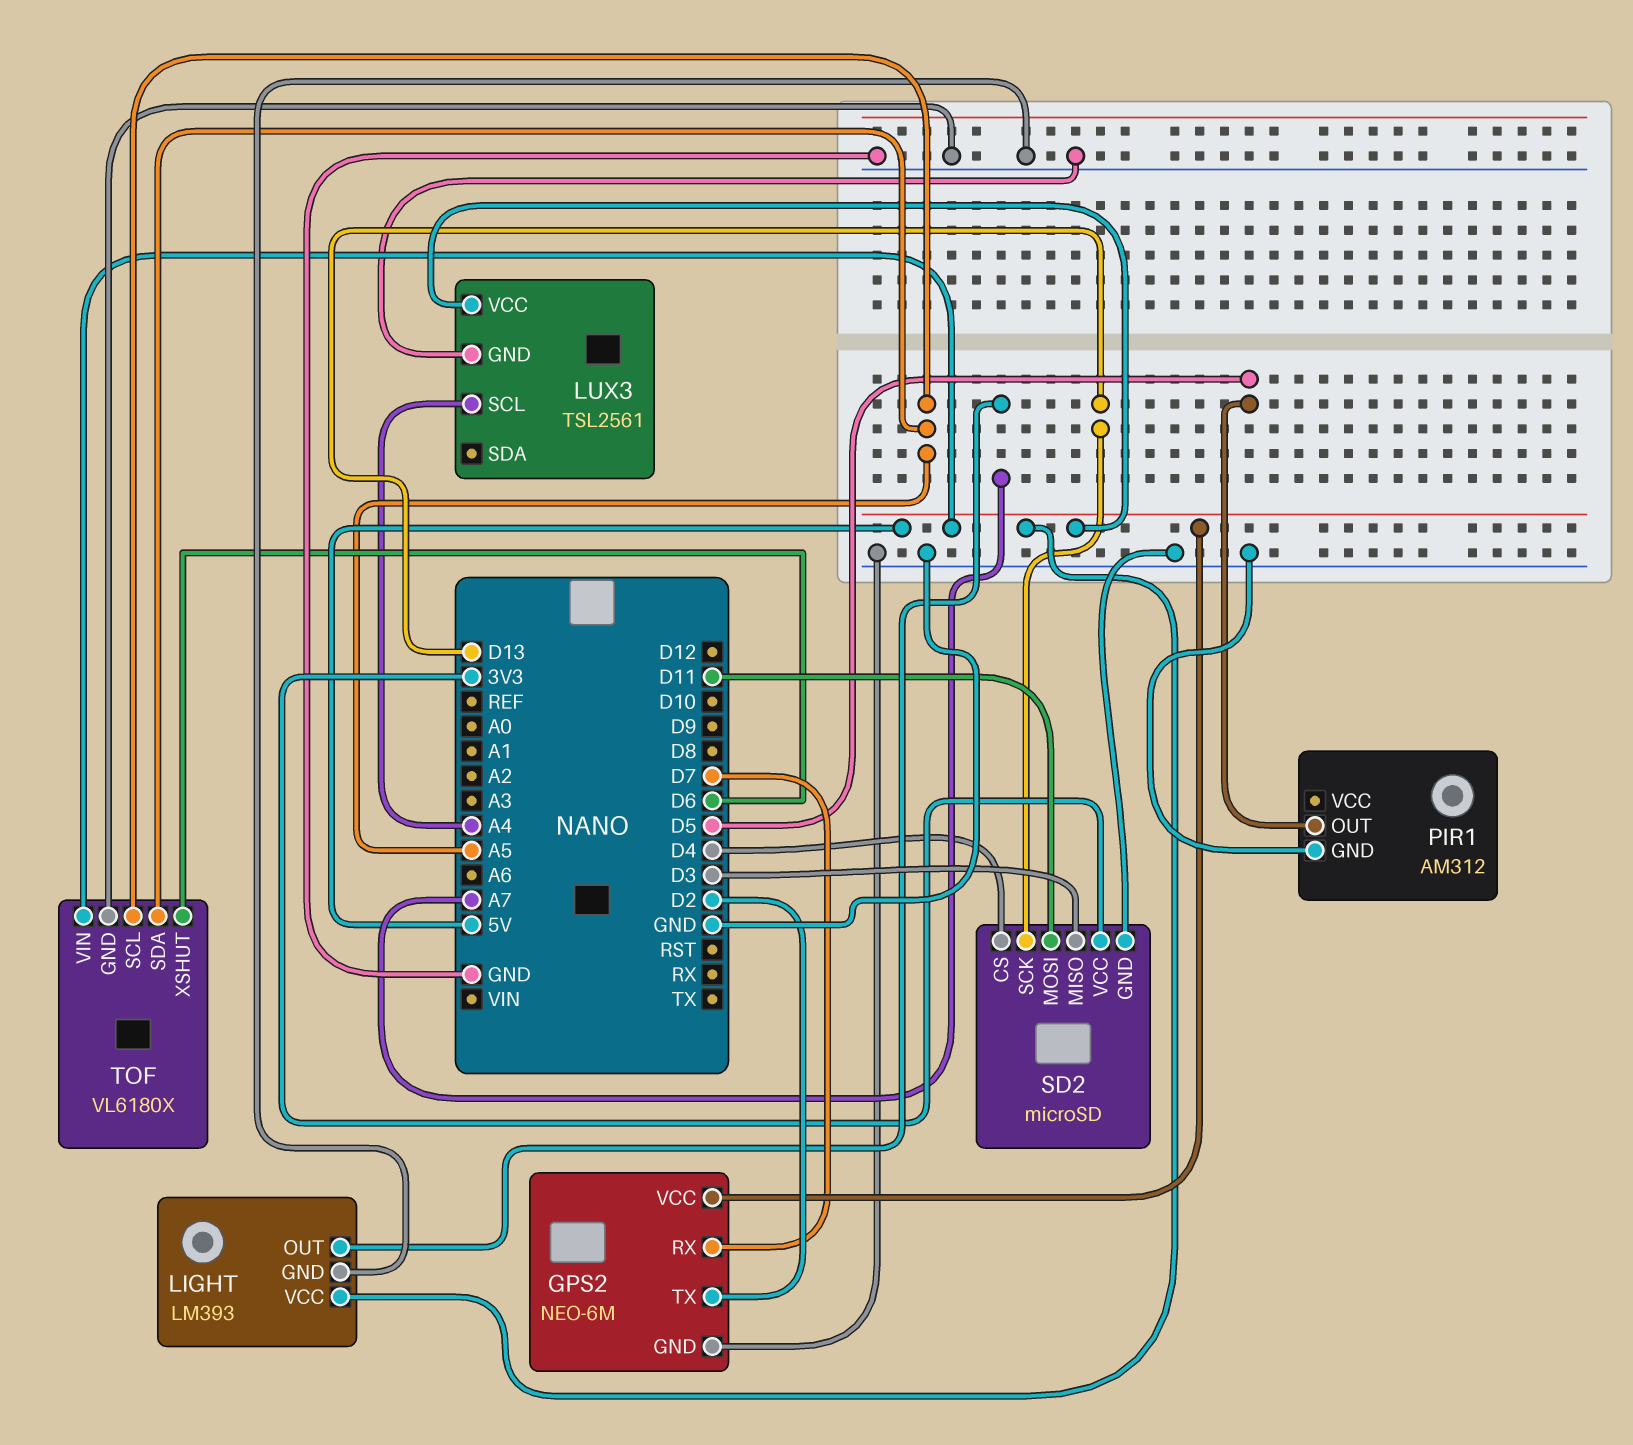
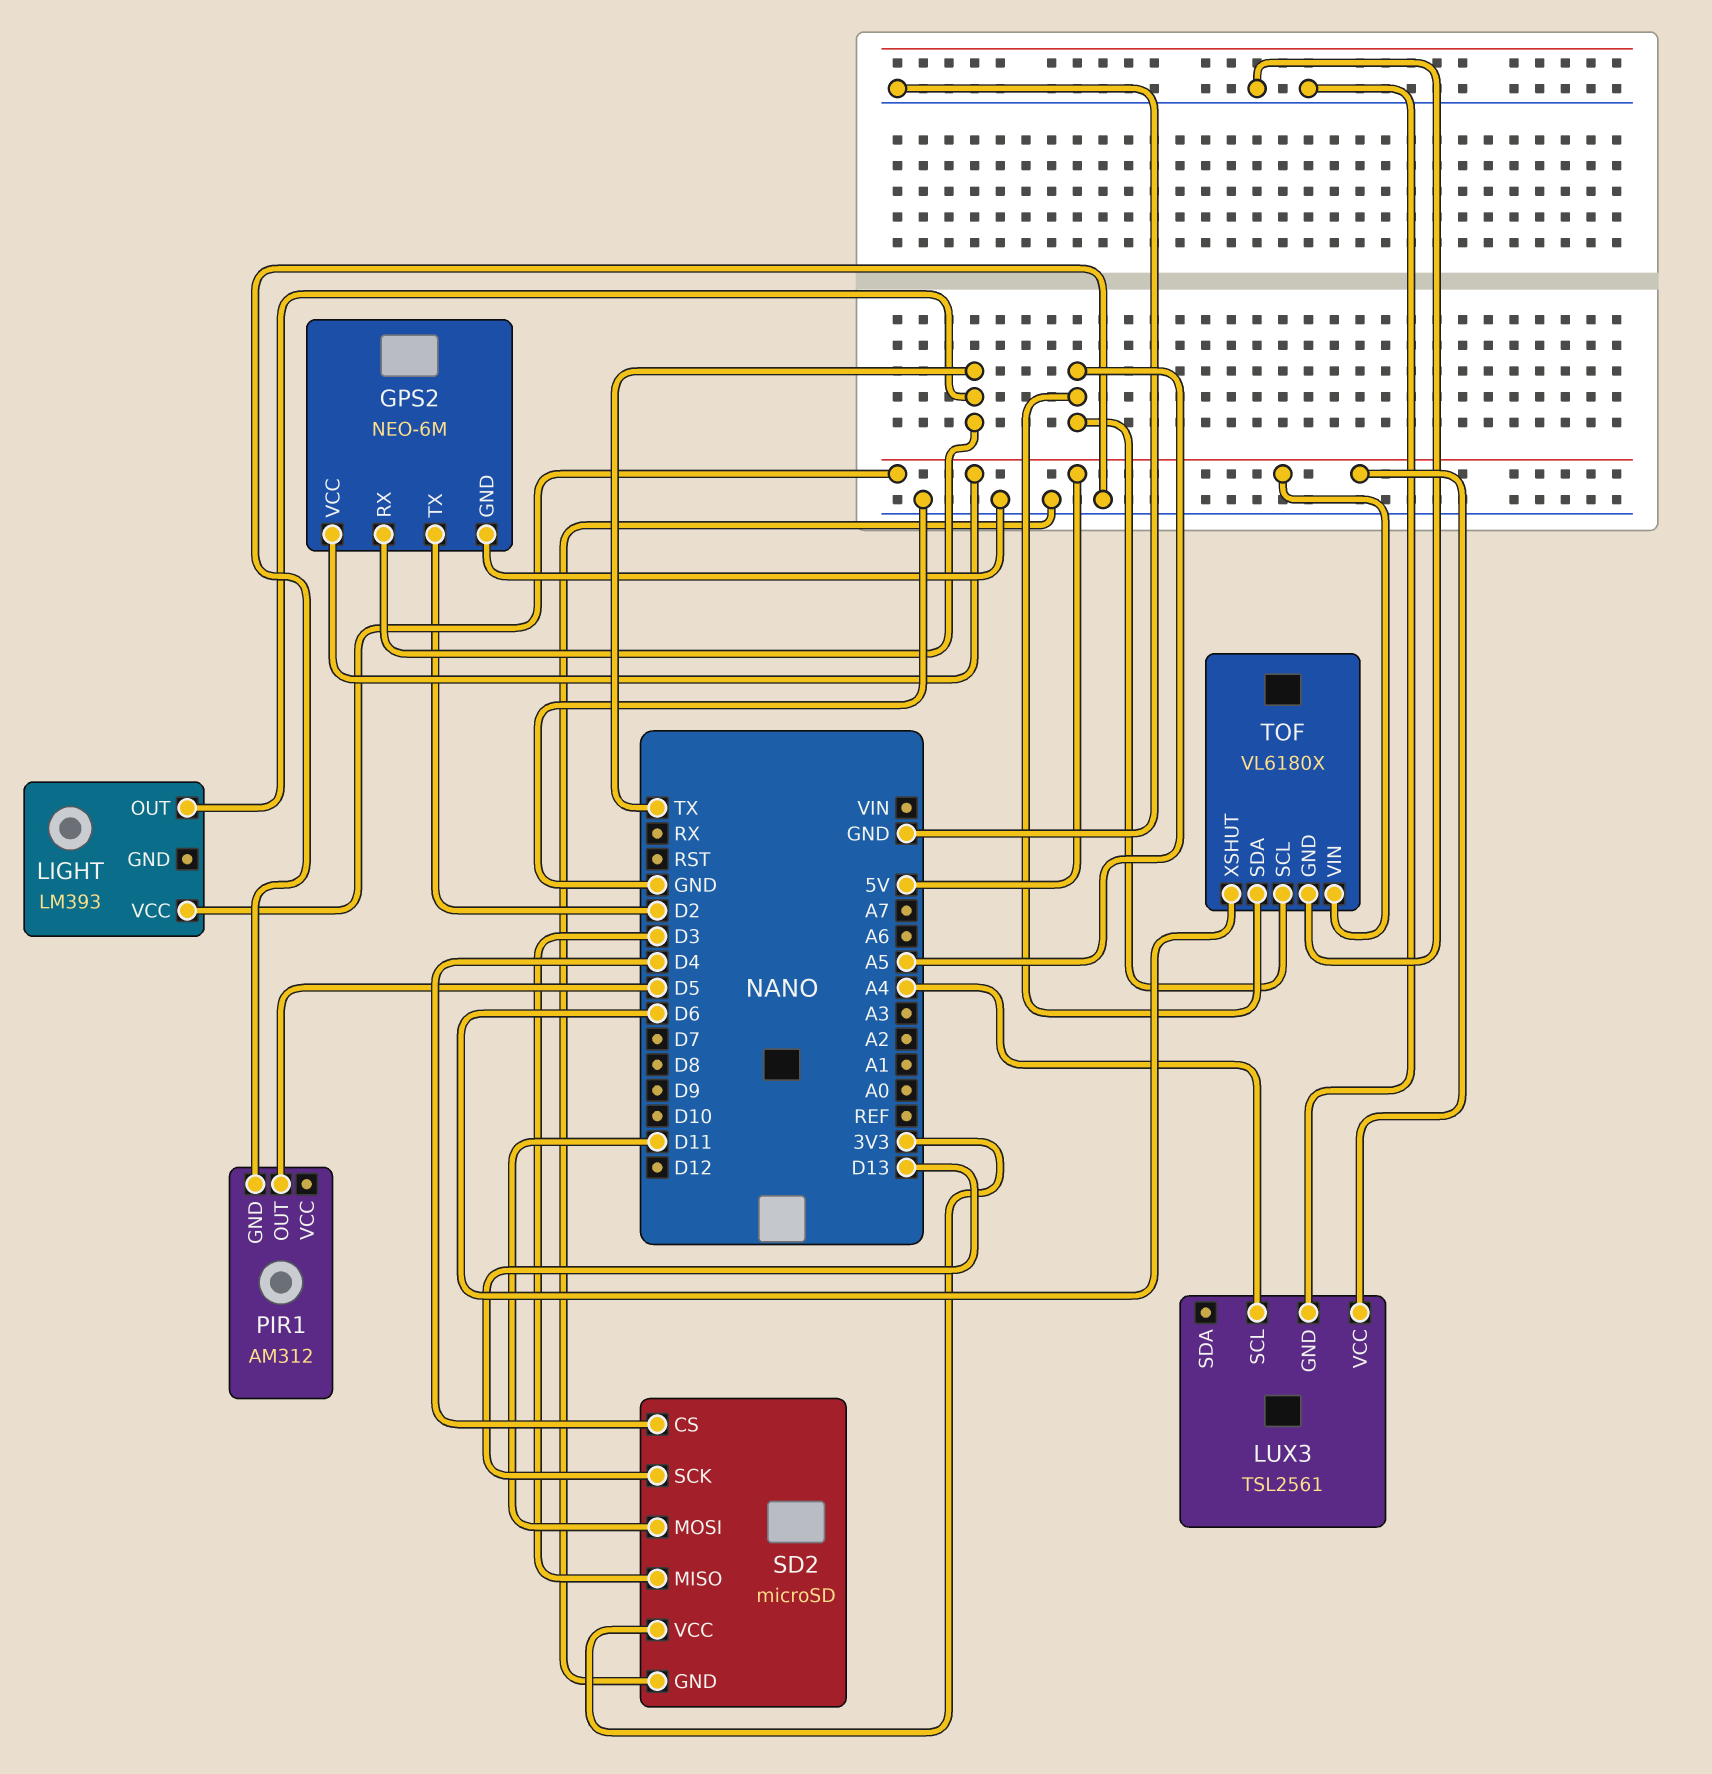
GPS2 pin RX: D7 -> TX
LIGHT pin GND: GND -> none
LIGHT pin OUT: A7 -> TX

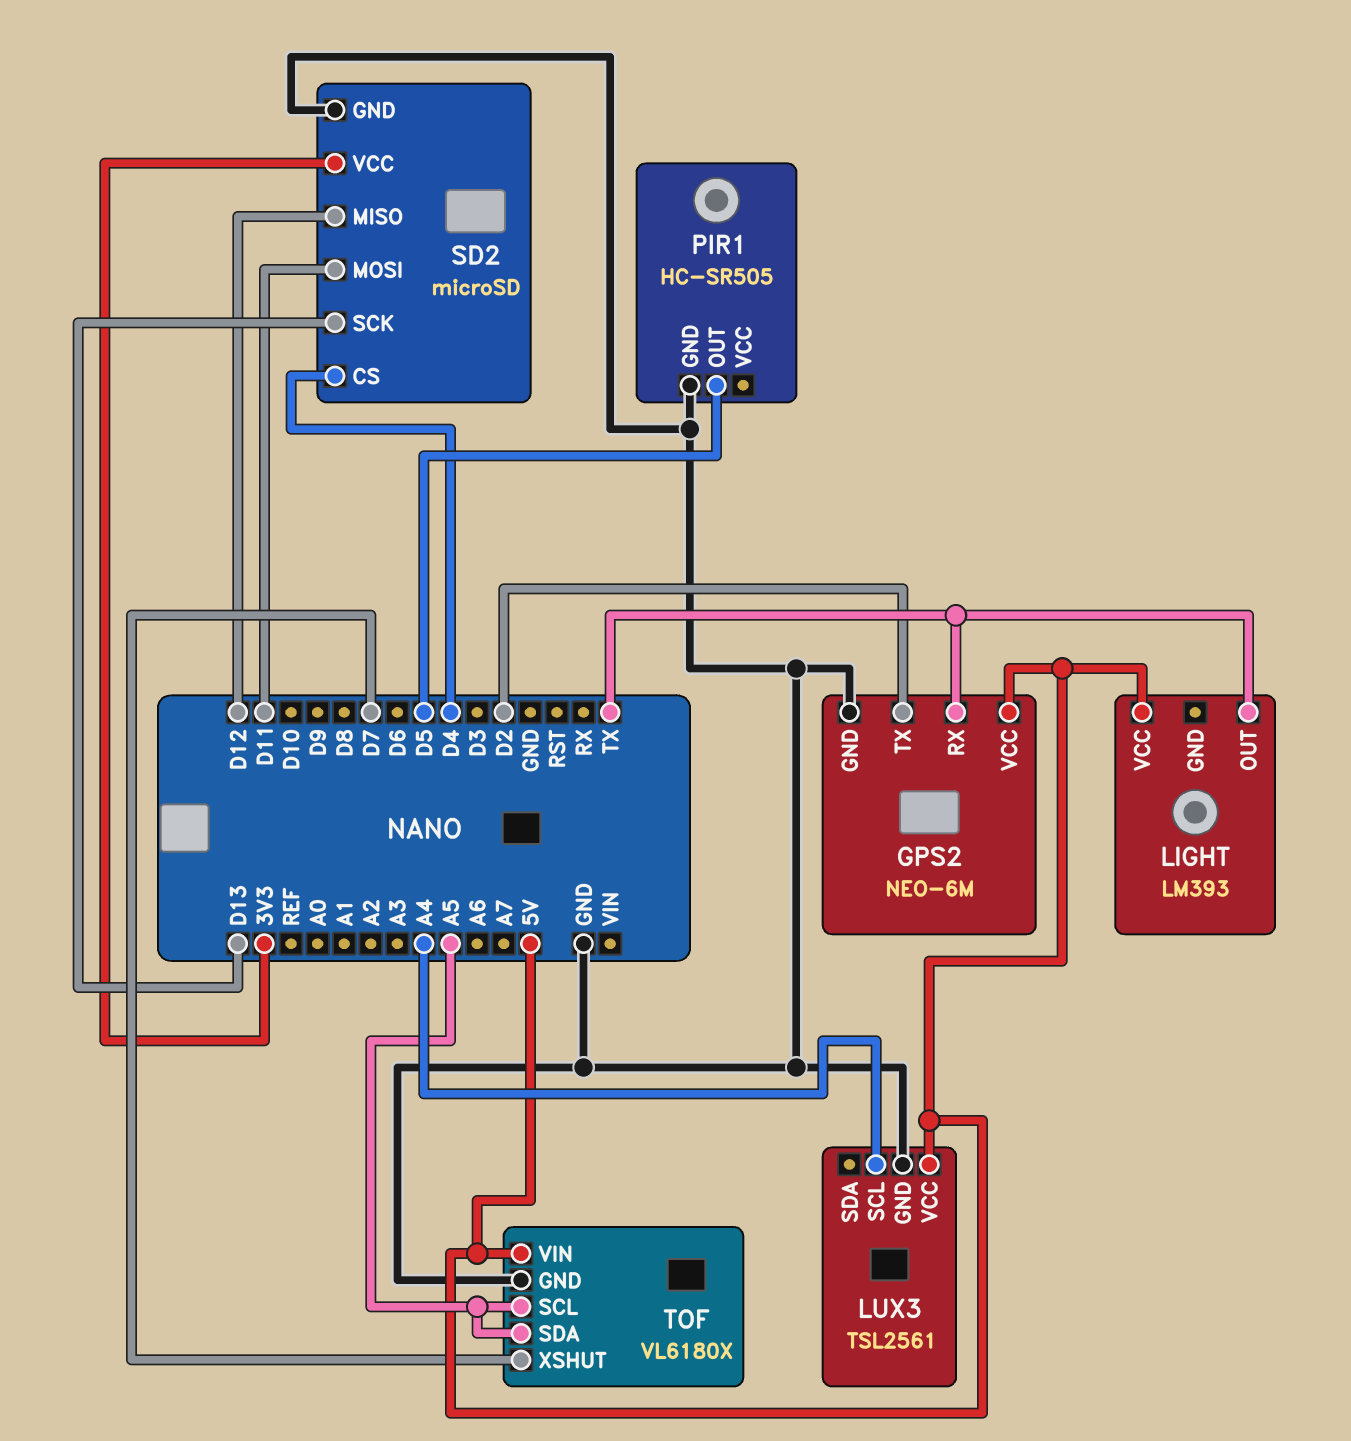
PIR1: AM312 -> HC-SR505
SD2 pin MISO: D3 -> D12
TOF pin XSHUT: D6 -> D7

